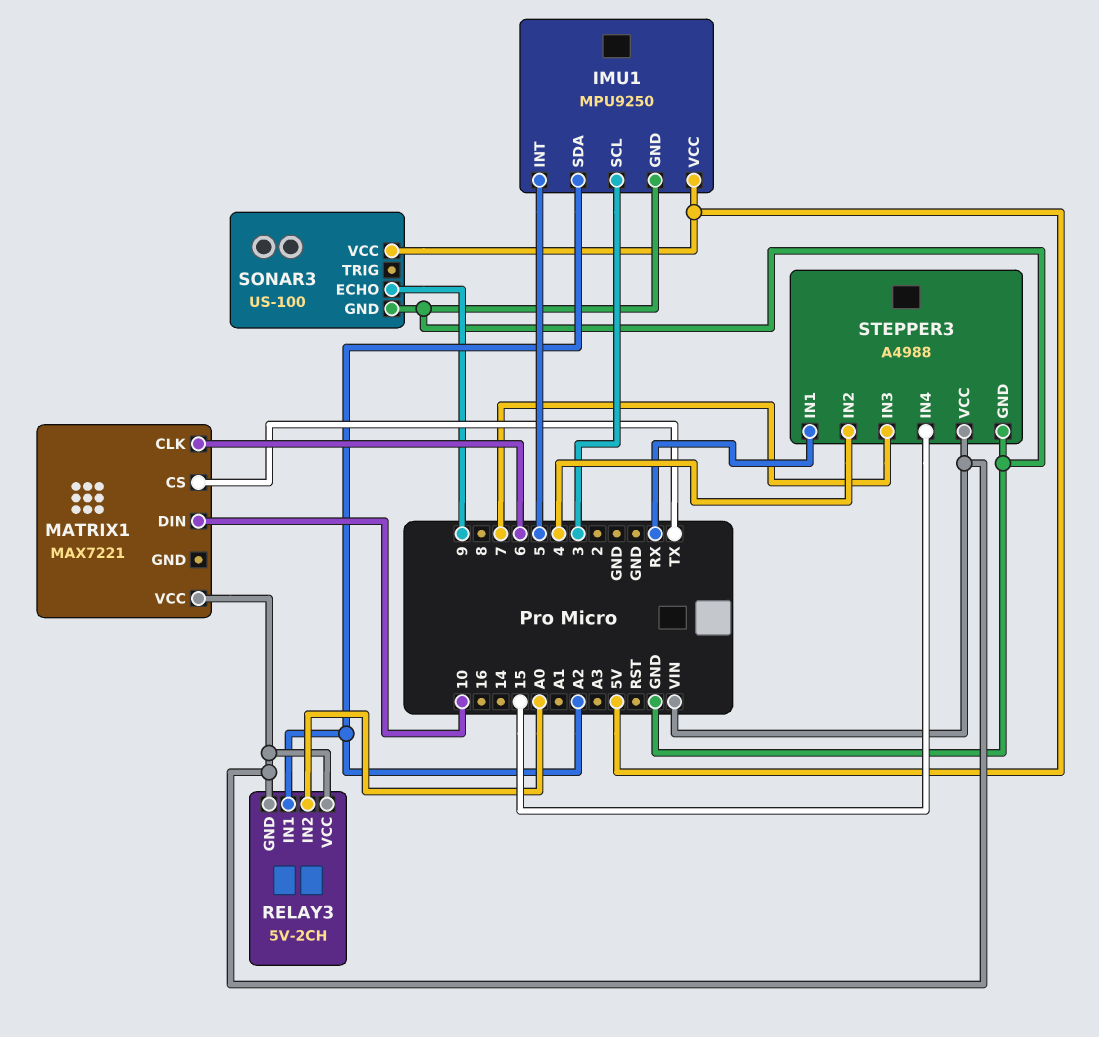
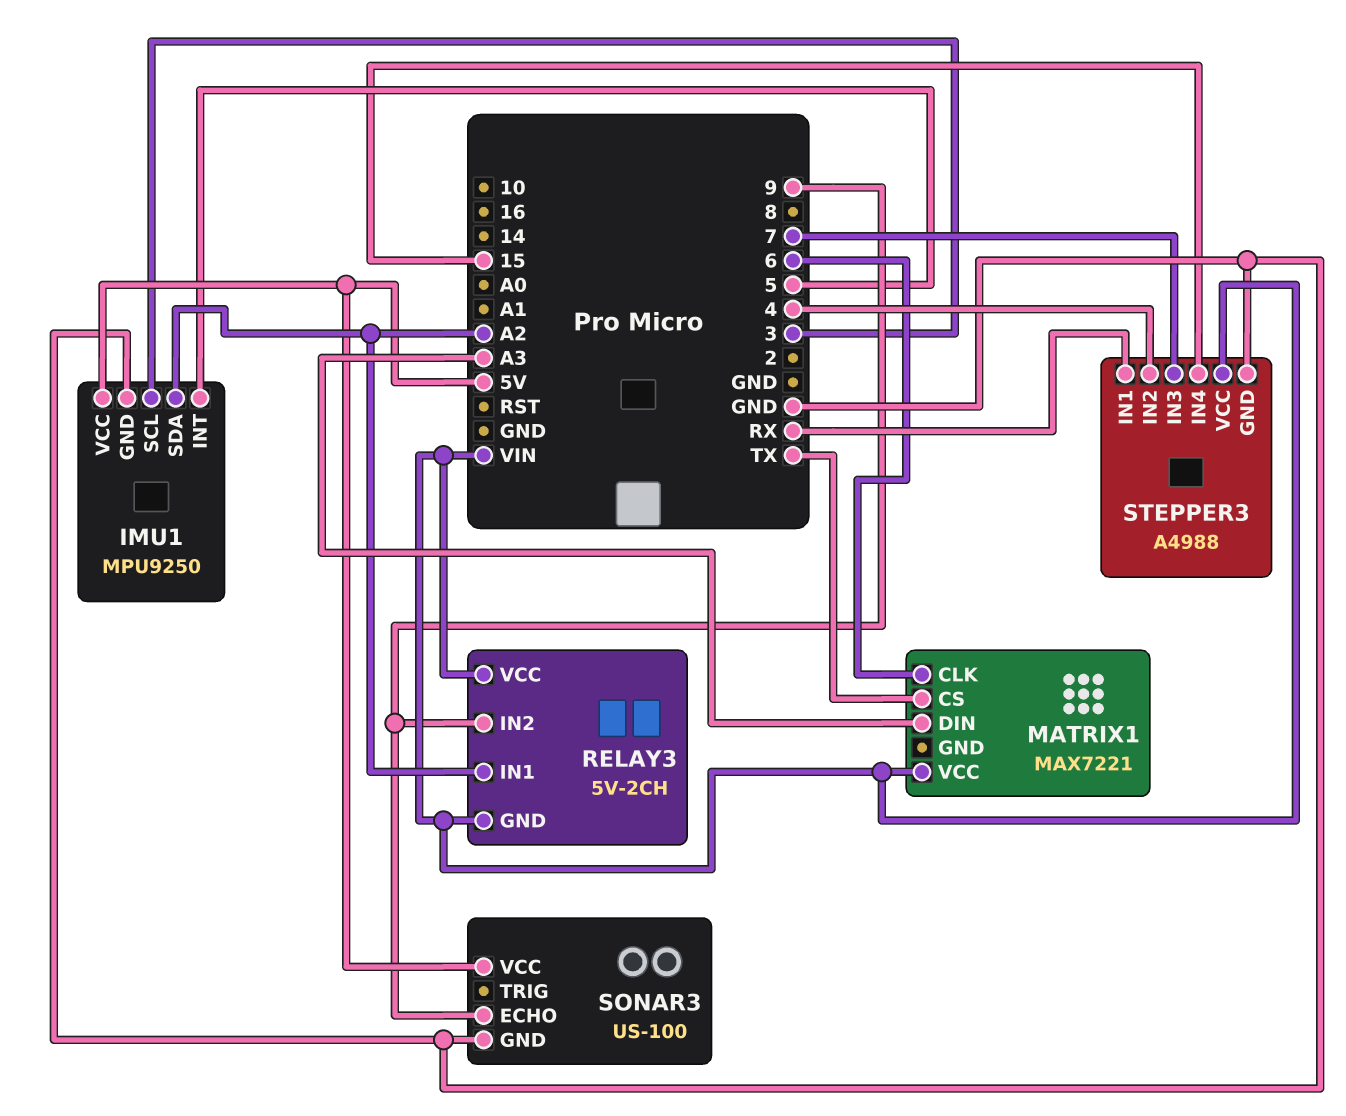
MATRIX1 pin DIN: 10 -> A3
RELAY3 pin IN2: A0 -> 9

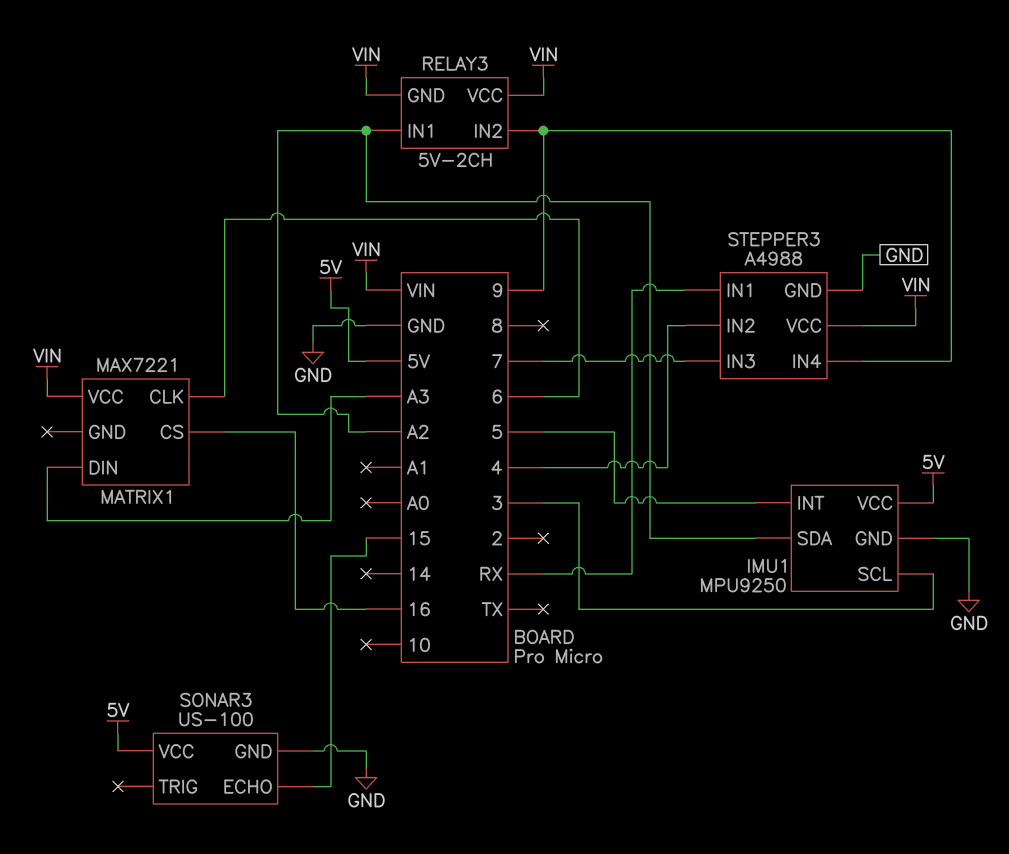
MATRIX1 pin CS: TX -> 16
SONAR3 pin ECHO: 9 -> 15
STEPPER3 pin IN4: 15 -> 9

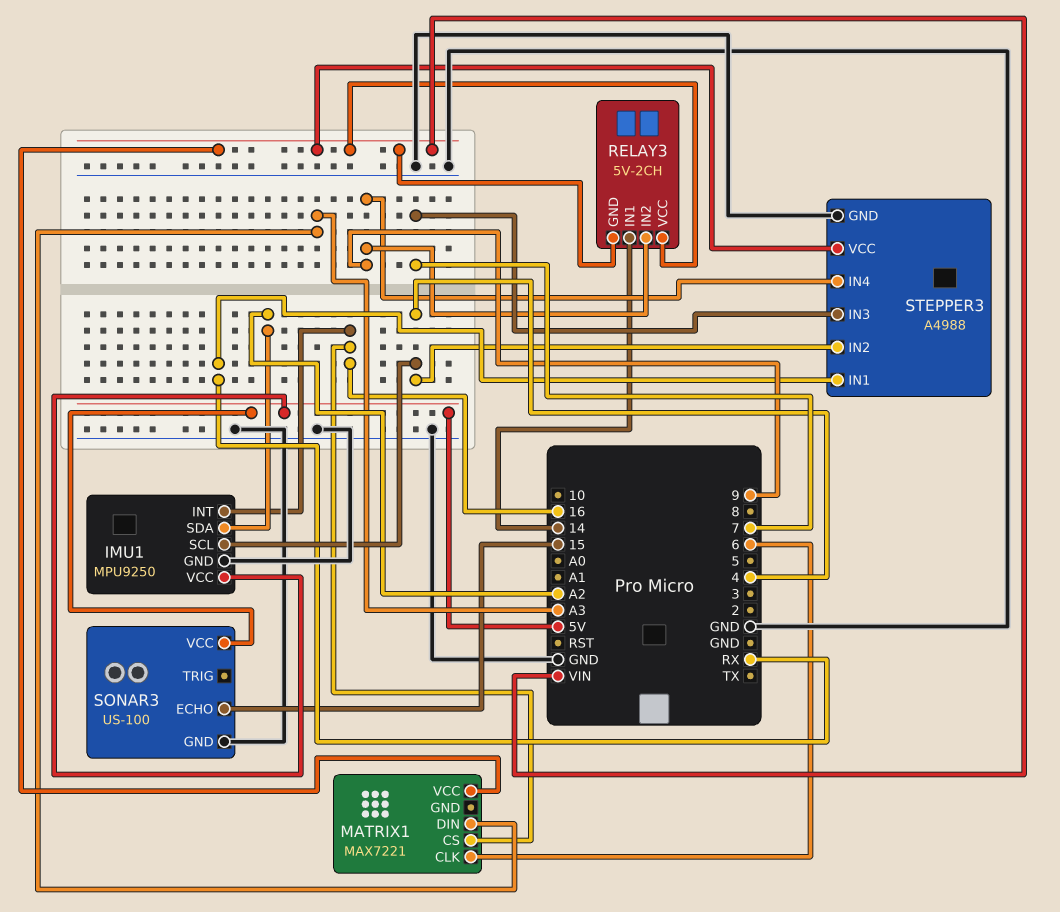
IMU1 pin INT: 5 -> 16
IMU1 pin SCL: 3 -> 4
RELAY3 pin IN1: A2 -> 14

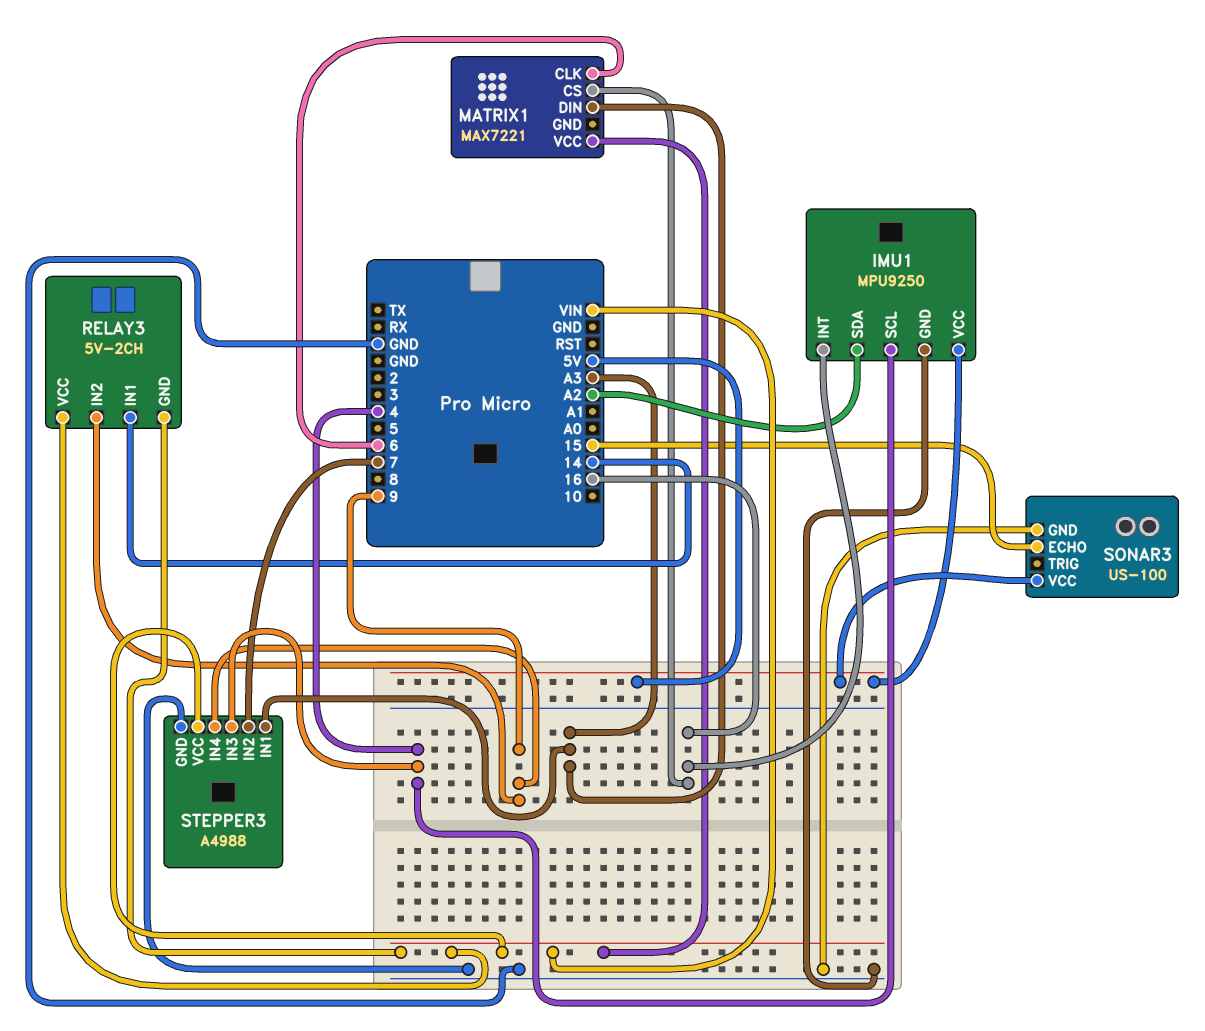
STEPPER3 pin IN1: RX -> A3
STEPPER3 pin IN2: 4 -> 7
STEPPER3 pin IN3: 7 -> 4

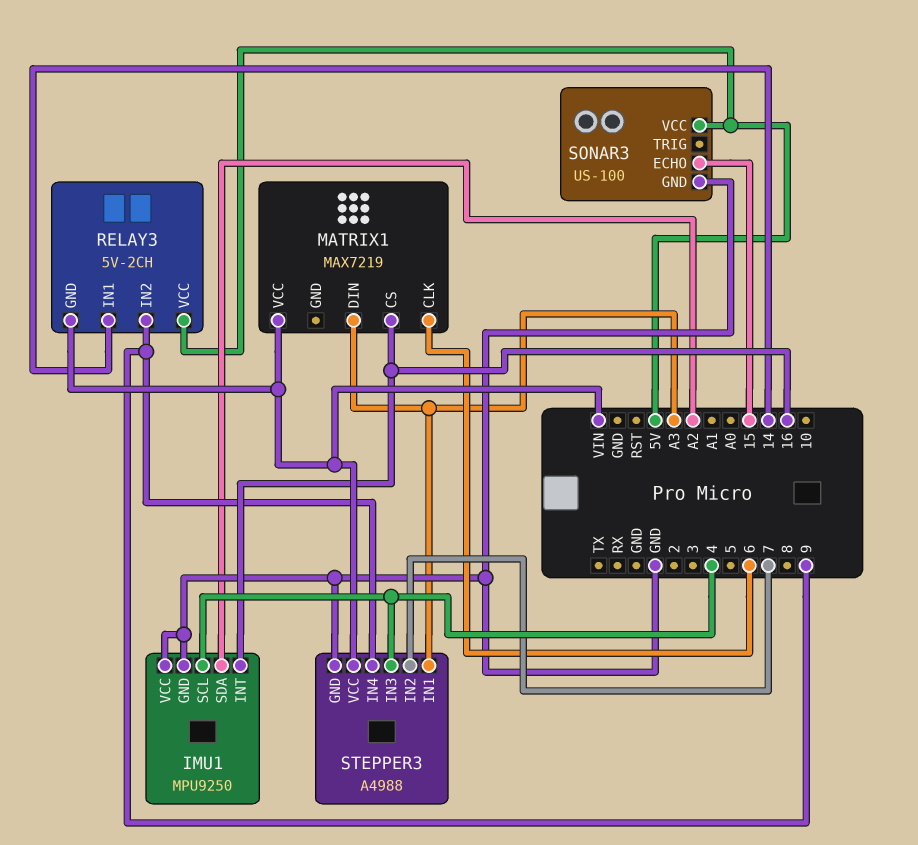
IMU1 pin VCC: 5V -> GND
MATRIX1: MAX7221 -> MAX7219
RELAY3 pin VCC: VIN -> 5V

